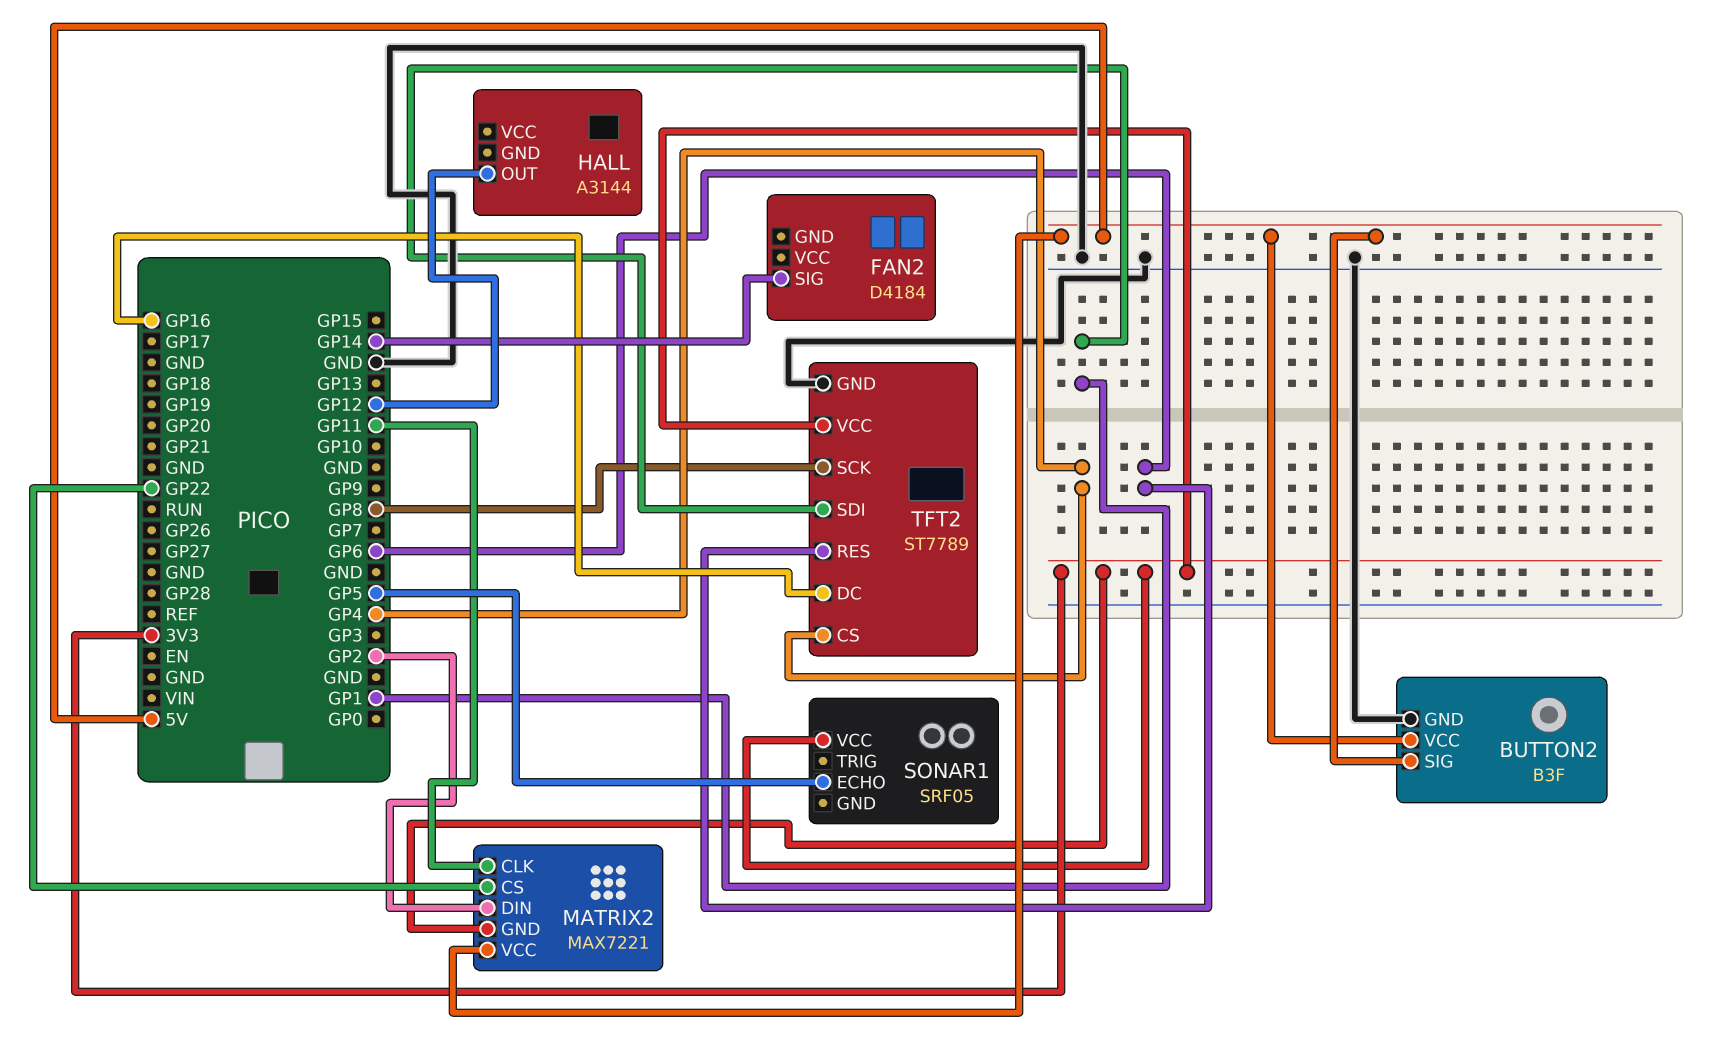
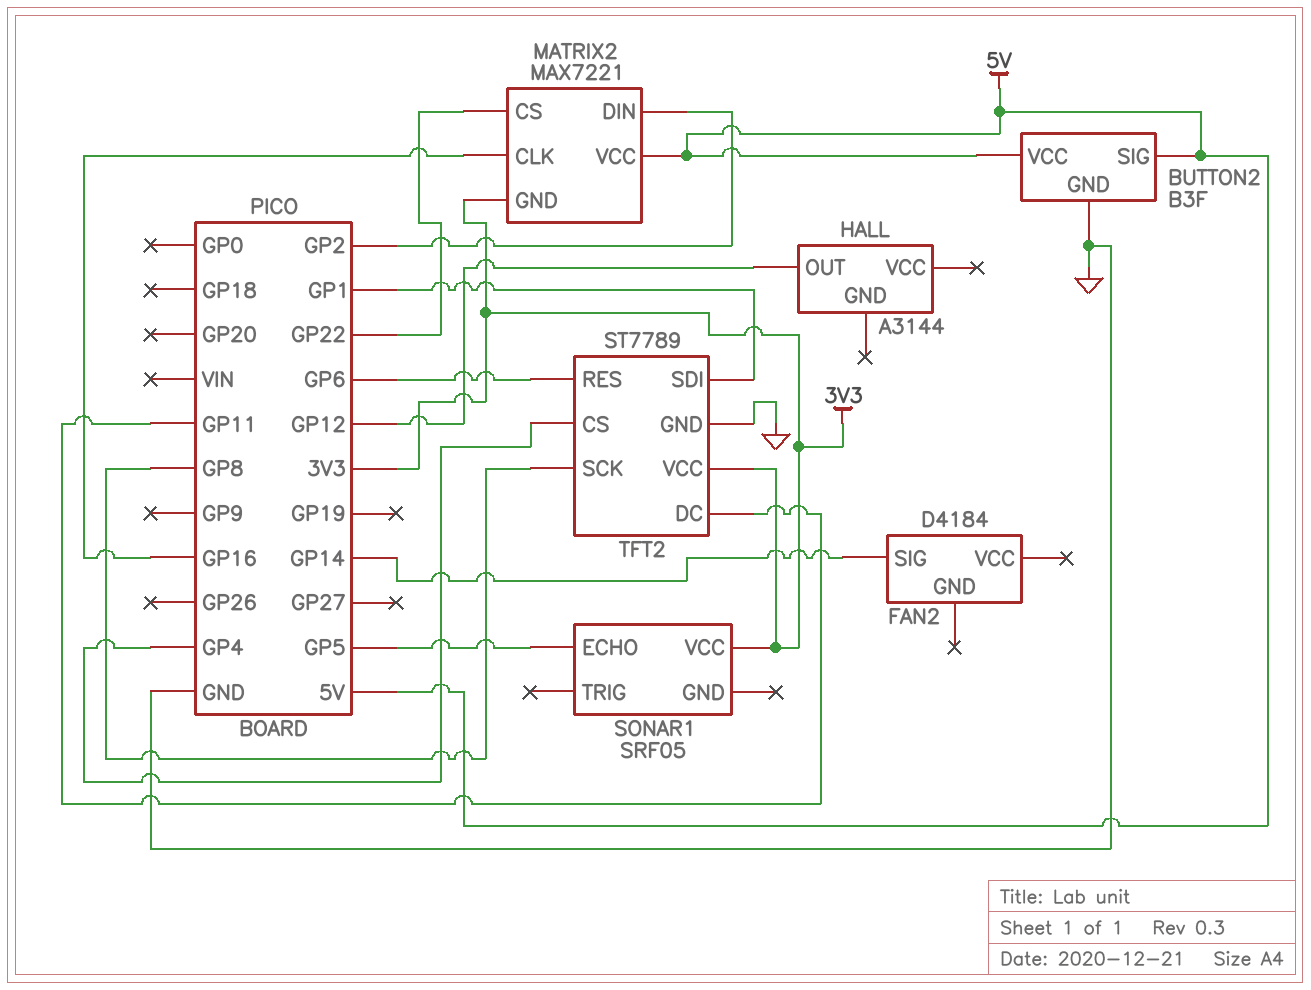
MATRIX2 pin CLK: GP11 -> GP16
TFT2 pin DC: GP16 -> GP11

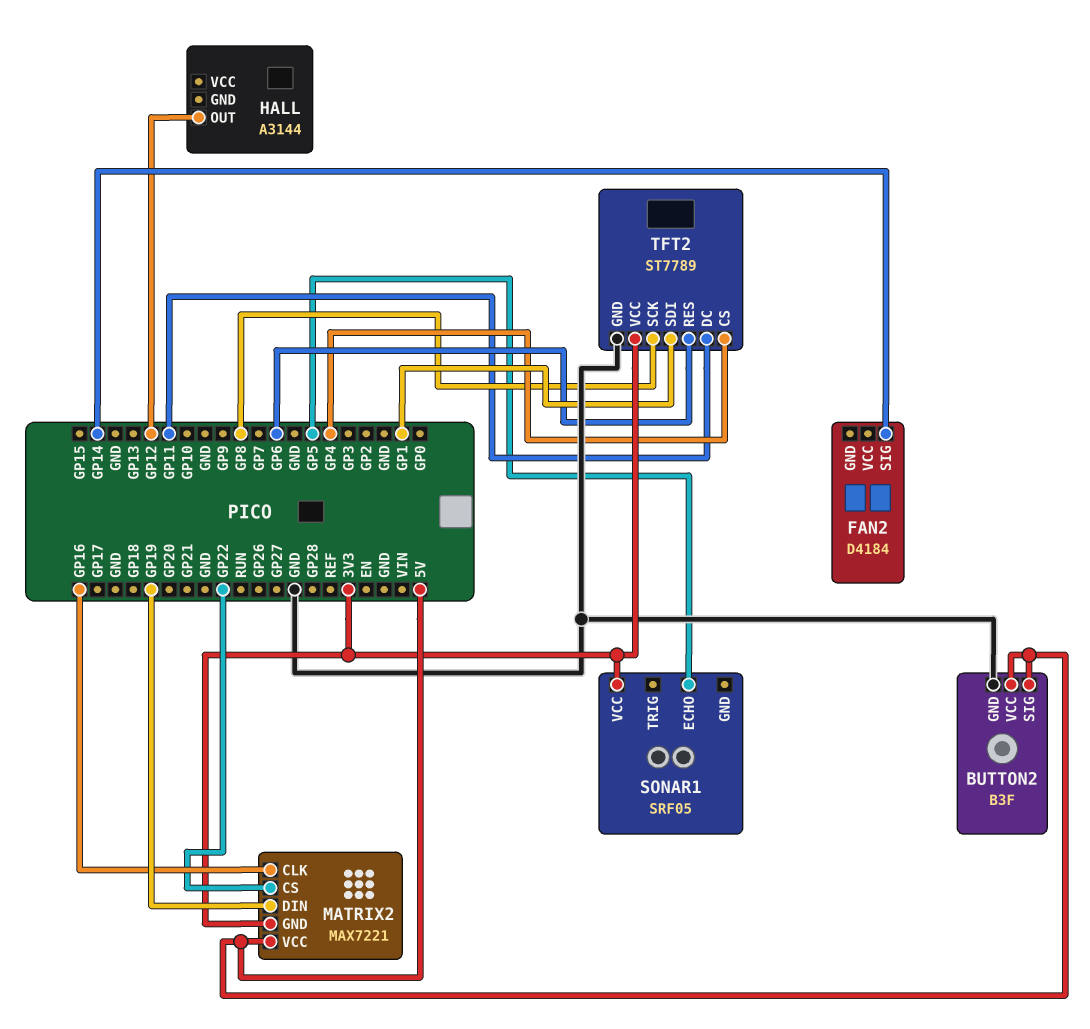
MATRIX2 pin DIN: GP2 -> GP19

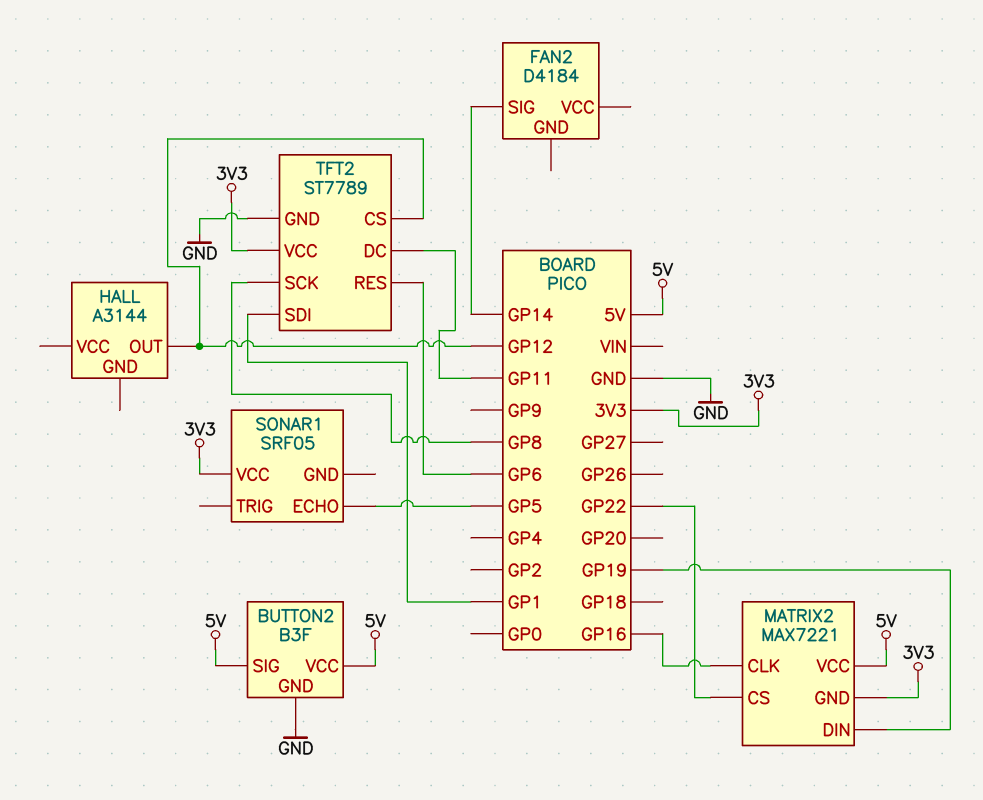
TFT2 pin CS: GP4 -> GP12

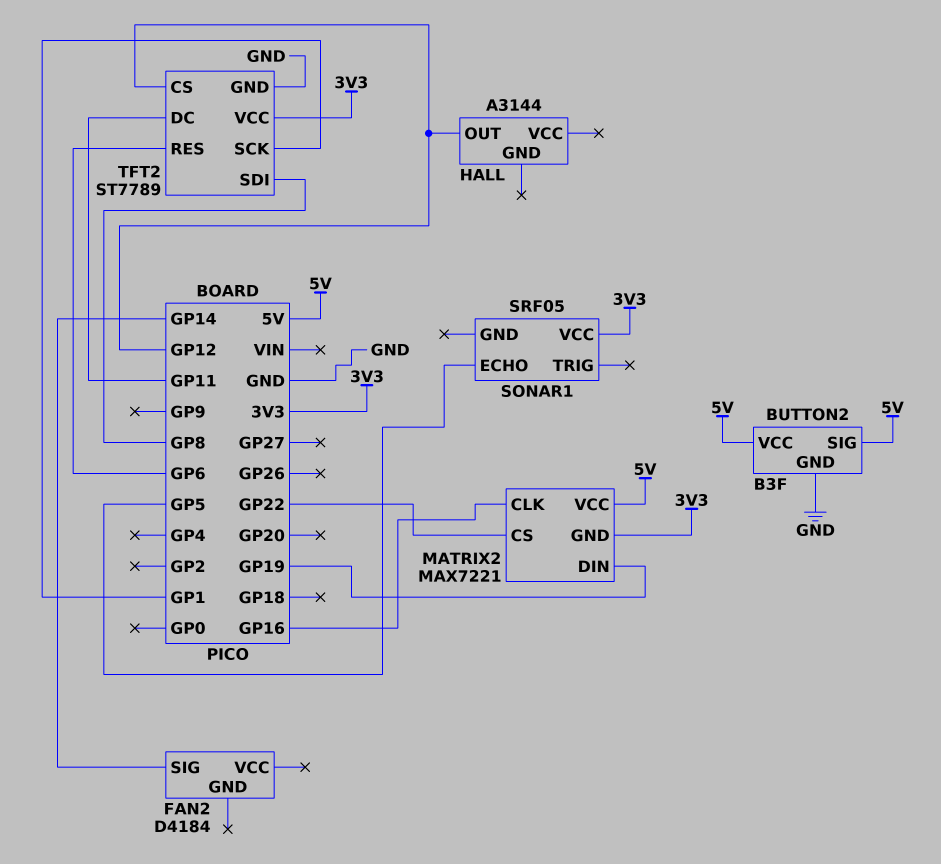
TFT2 pin SCK: GP8 -> GP1
TFT2 pin SDI: GP1 -> GP8

